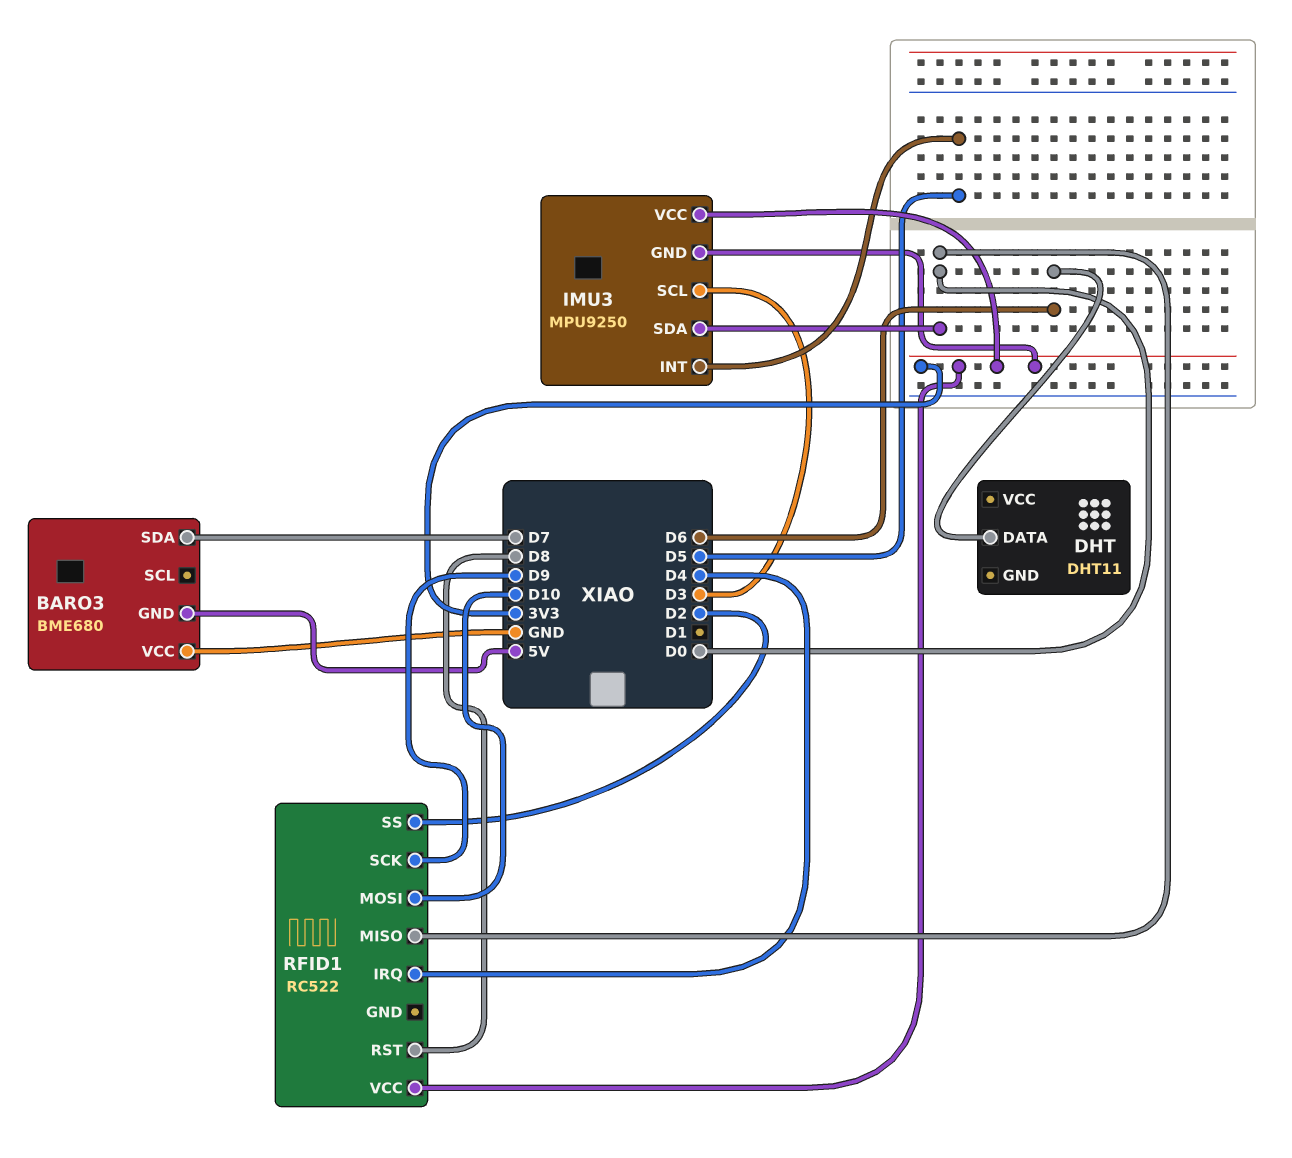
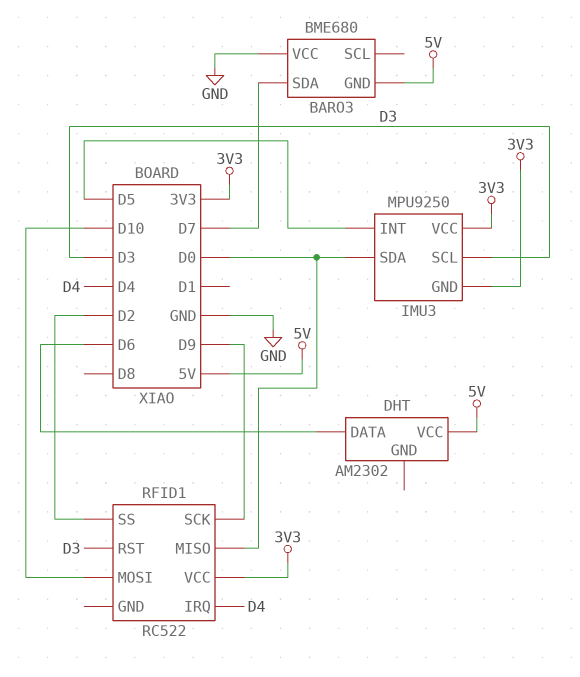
DHT: DHT11 -> AM2302
DHT pin VCC: none -> 5V
RFID1 pin RST: D8 -> D3

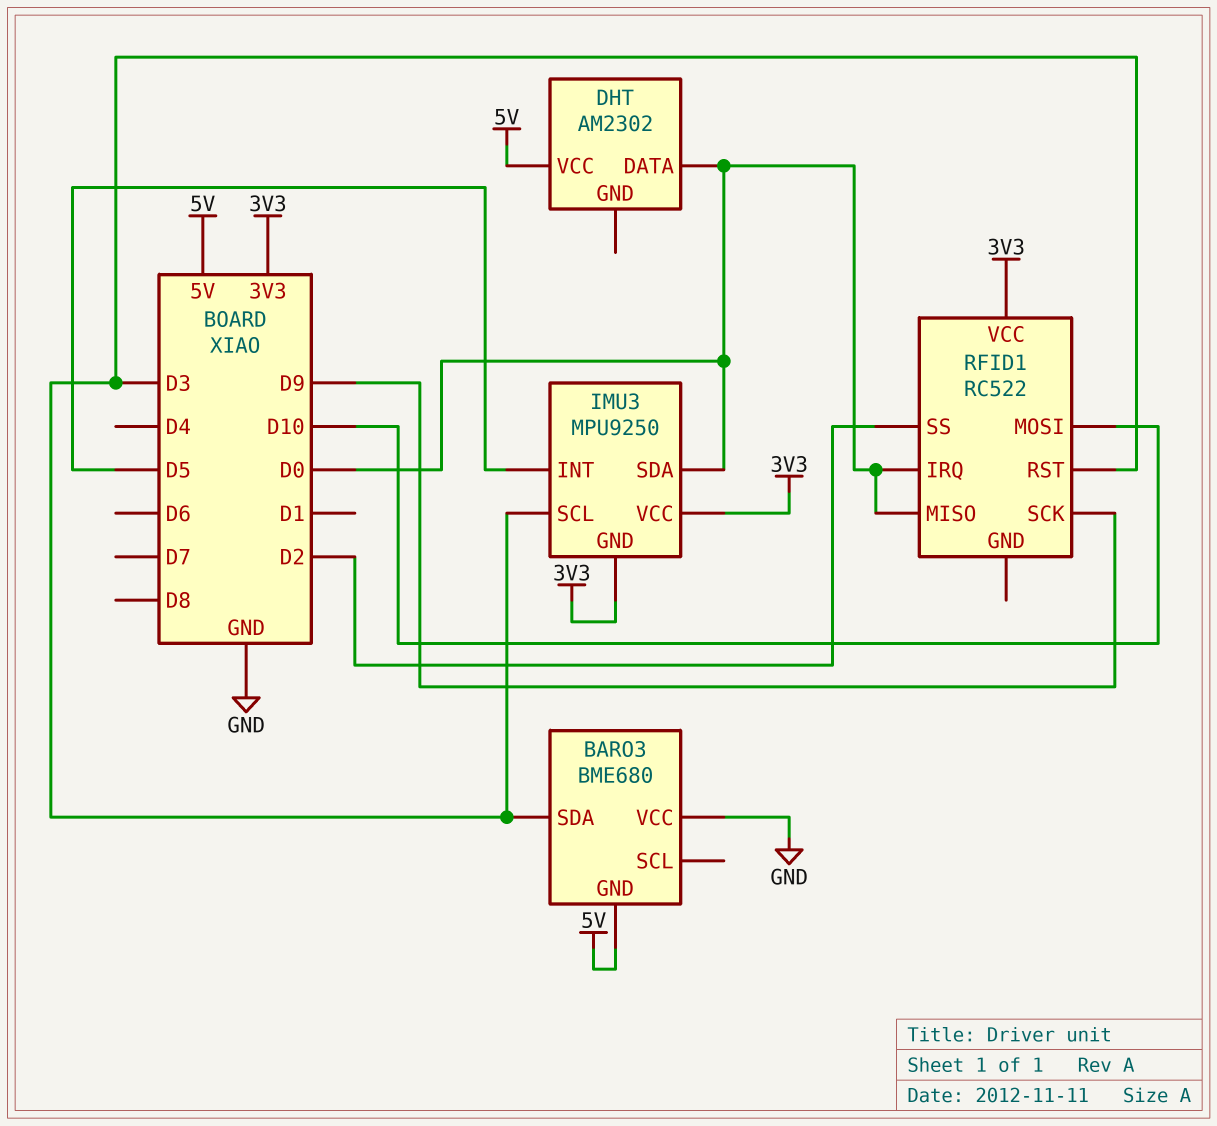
BARO3 pin SDA: D7 -> D3
DHT pin DATA: D6 -> D0
RFID1 pin IRQ: D4 -> D0

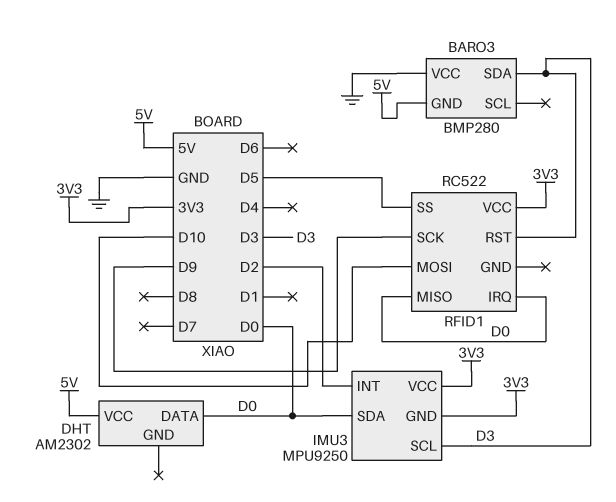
BARO3: BME680 -> BMP280
IMU3 pin INT: D5 -> D2
RFID1 pin SS: D2 -> D5

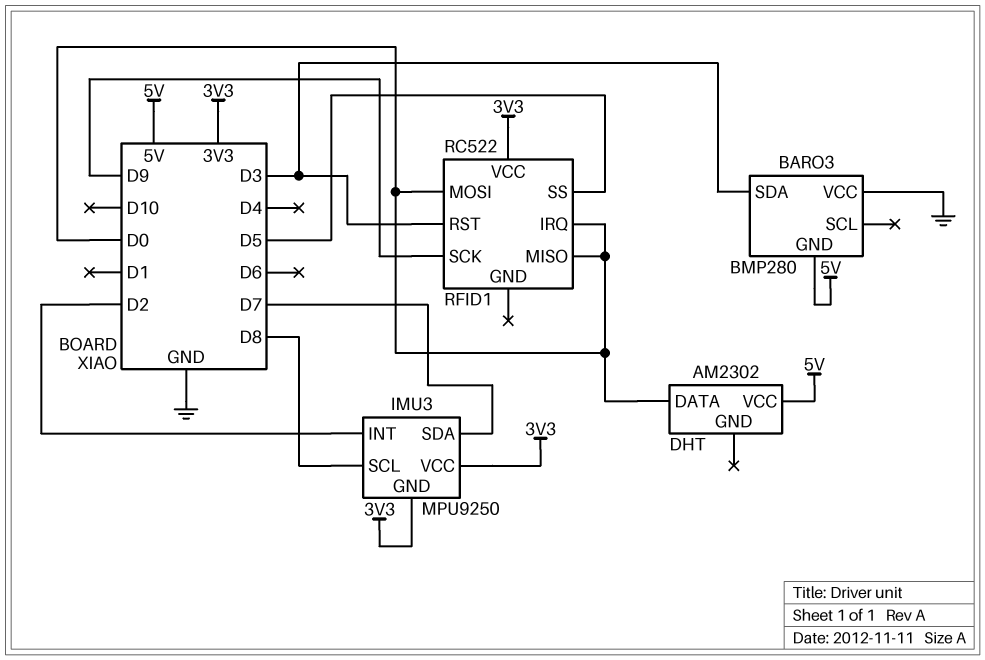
IMU3 pin SCL: D3 -> D8
IMU3 pin SDA: D0 -> D7
RFID1 pin MOSI: D10 -> D0

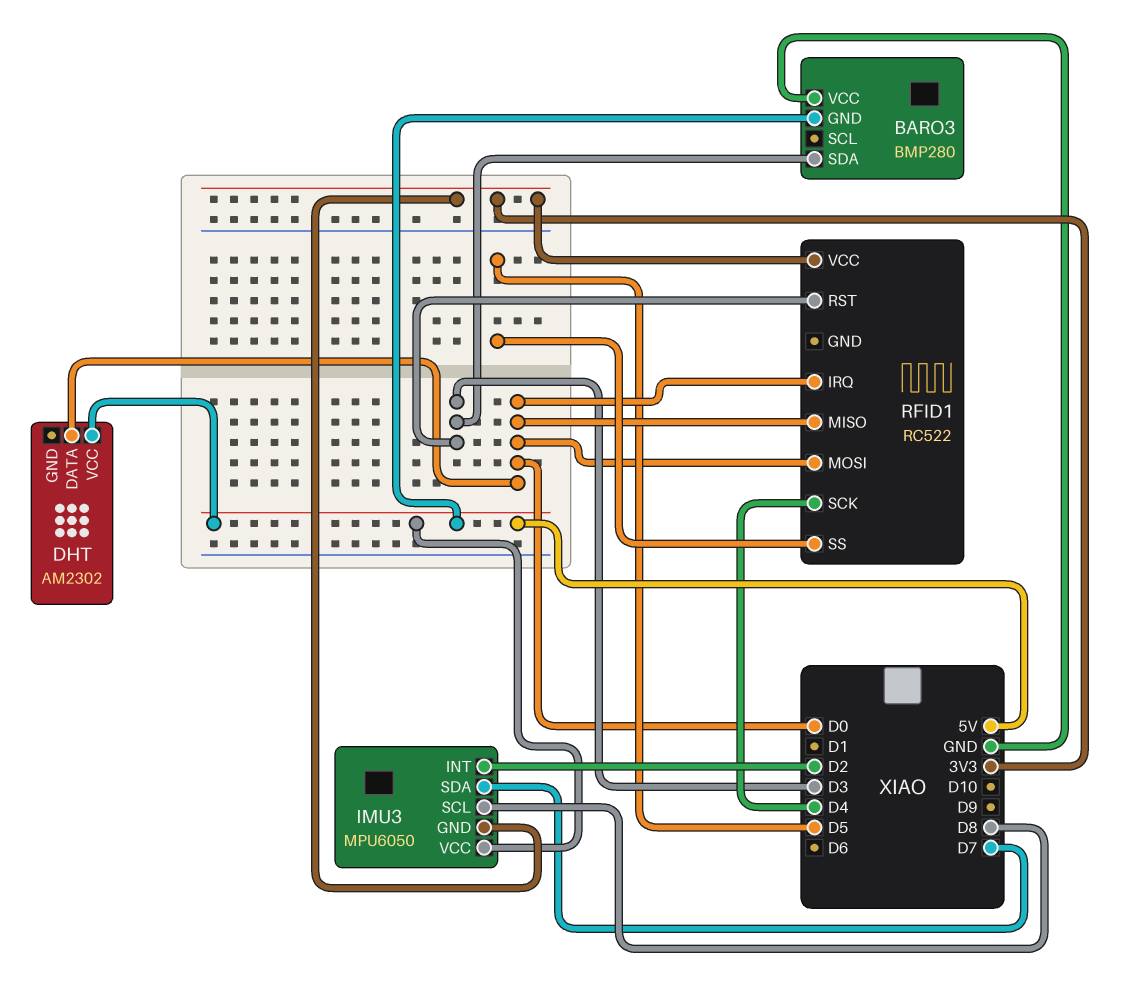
IMU3: MPU9250 -> MPU6050
IMU3 pin VCC: 3V3 -> 5V
RFID1 pin SCK: D9 -> D4

